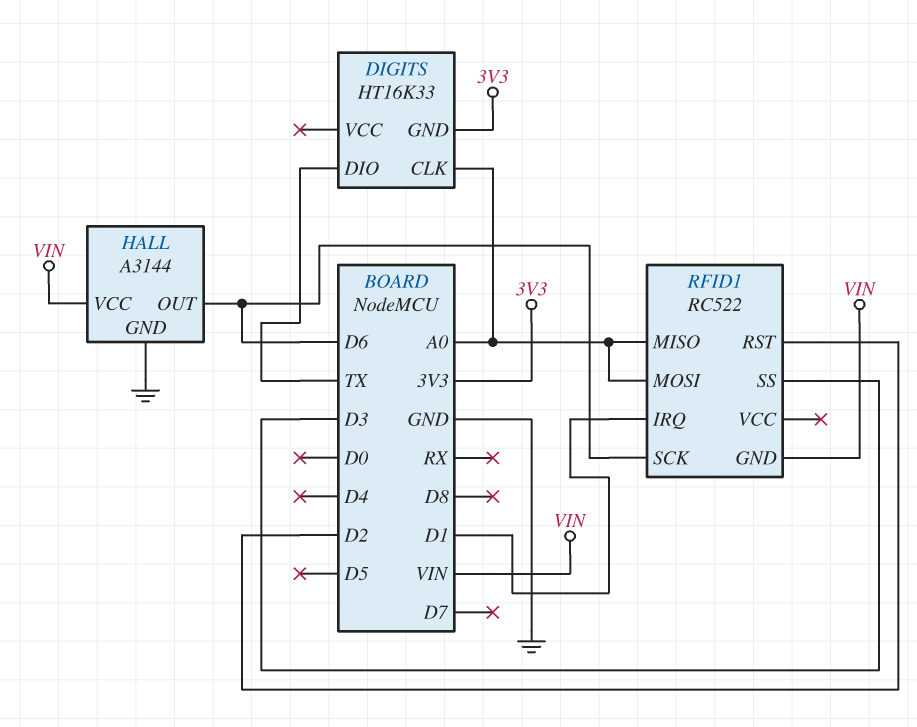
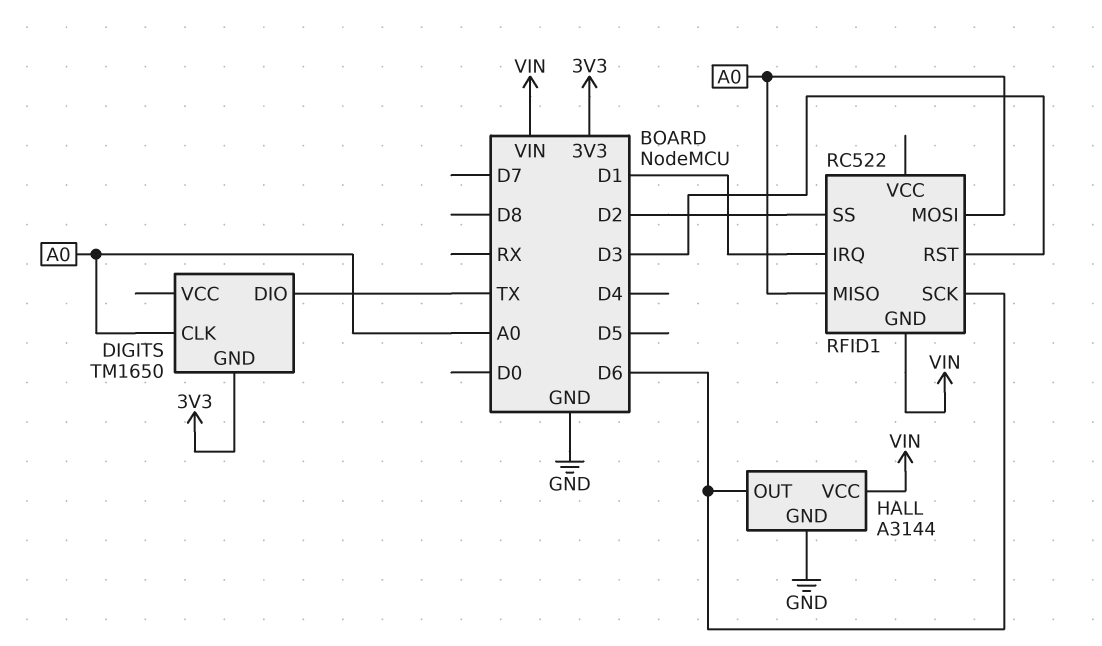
DIGITS: HT16K33 -> TM1650
RFID1 pin RST: D2 -> D3
RFID1 pin SS: D3 -> D2

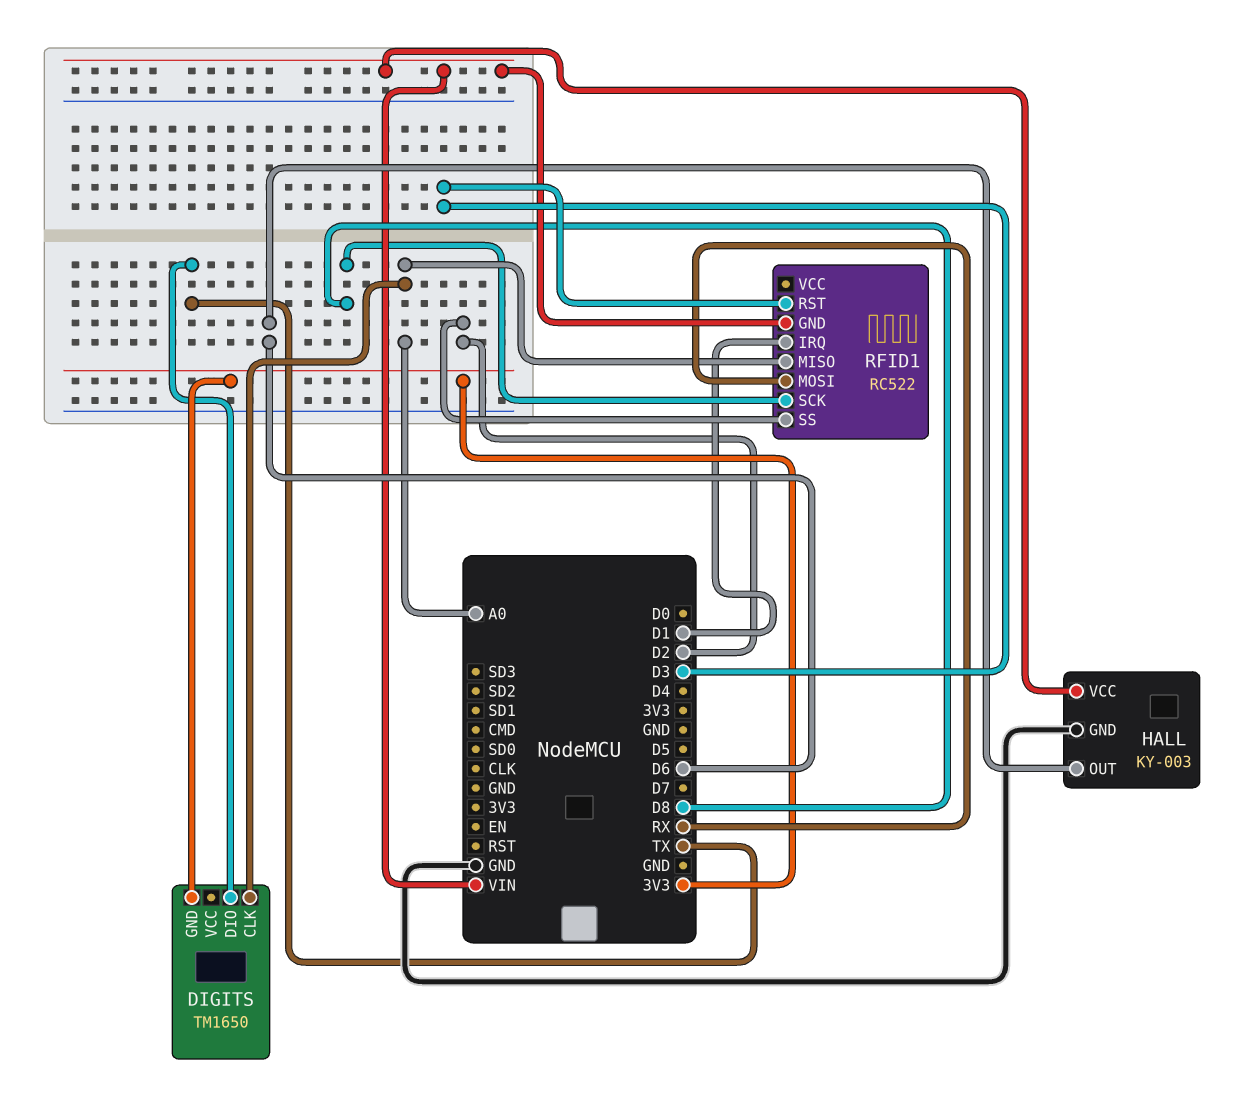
HALL: A3144 -> KY-003
RFID1 pin MOSI: A0 -> RX
RFID1 pin SCK: D6 -> D8

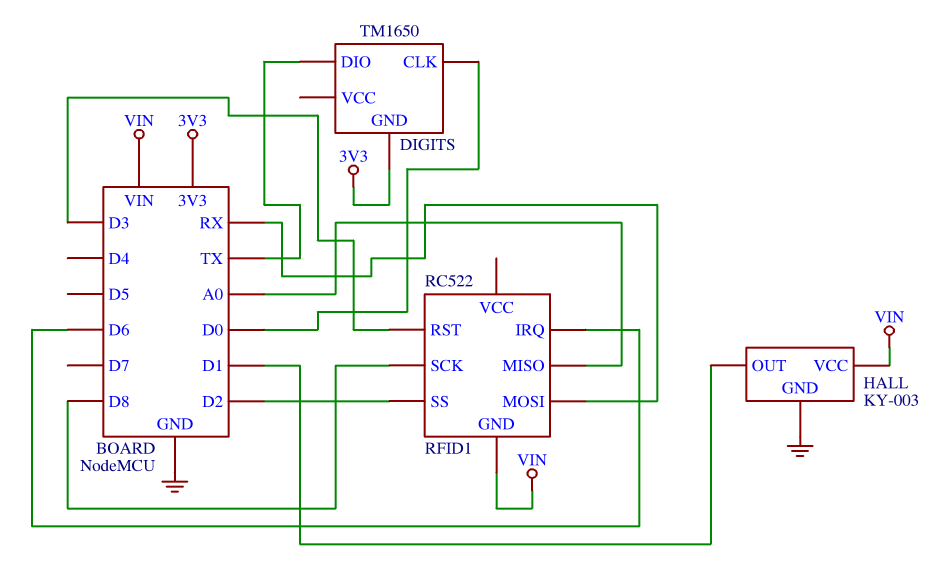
DIGITS pin CLK: A0 -> D0
HALL pin OUT: D6 -> D1
RFID1 pin IRQ: D1 -> D6

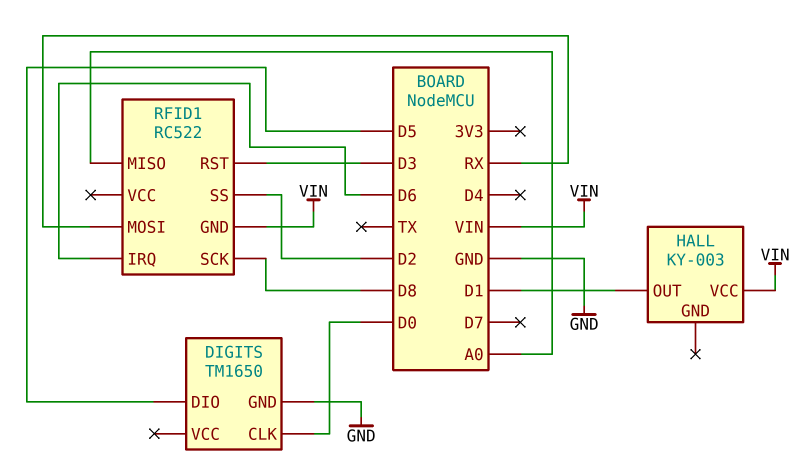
DIGITS pin DIO: TX -> D5
DIGITS pin GND: 3V3 -> GND
HALL pin GND: GND -> none

